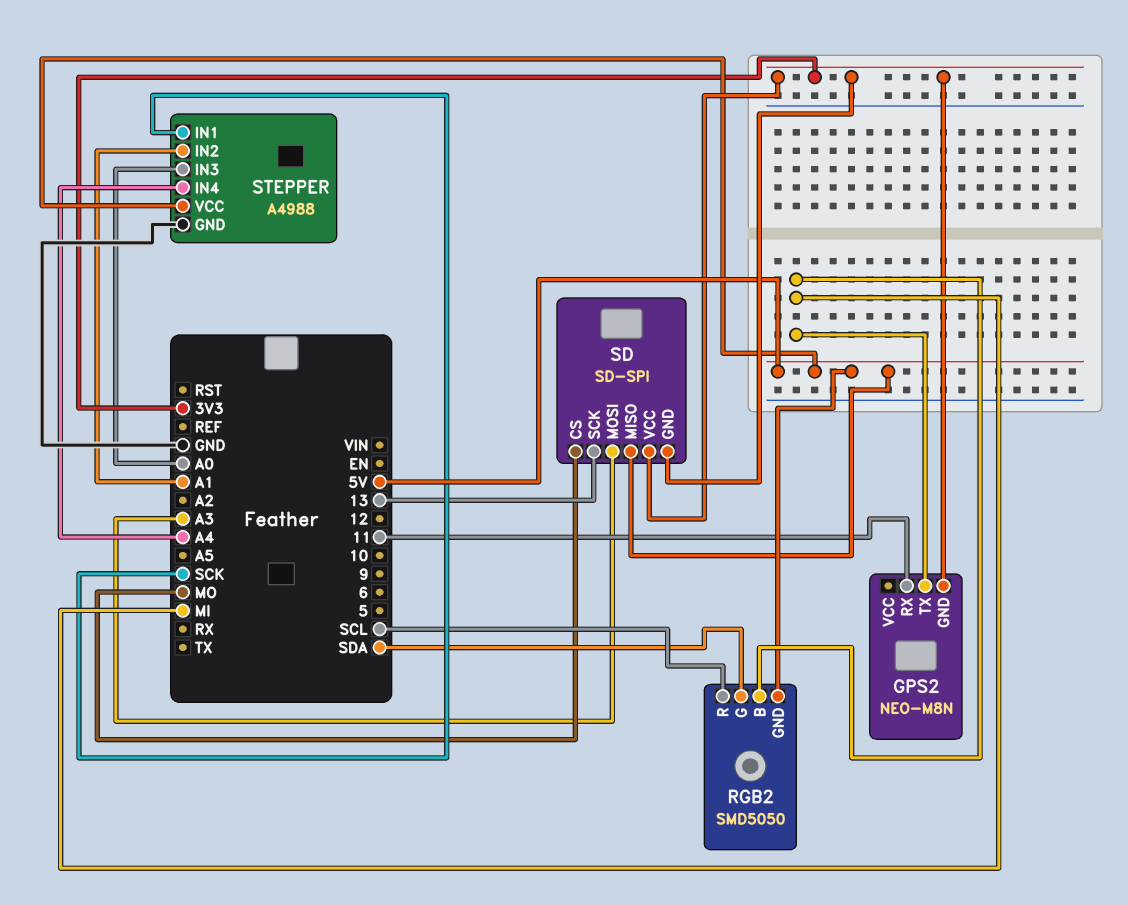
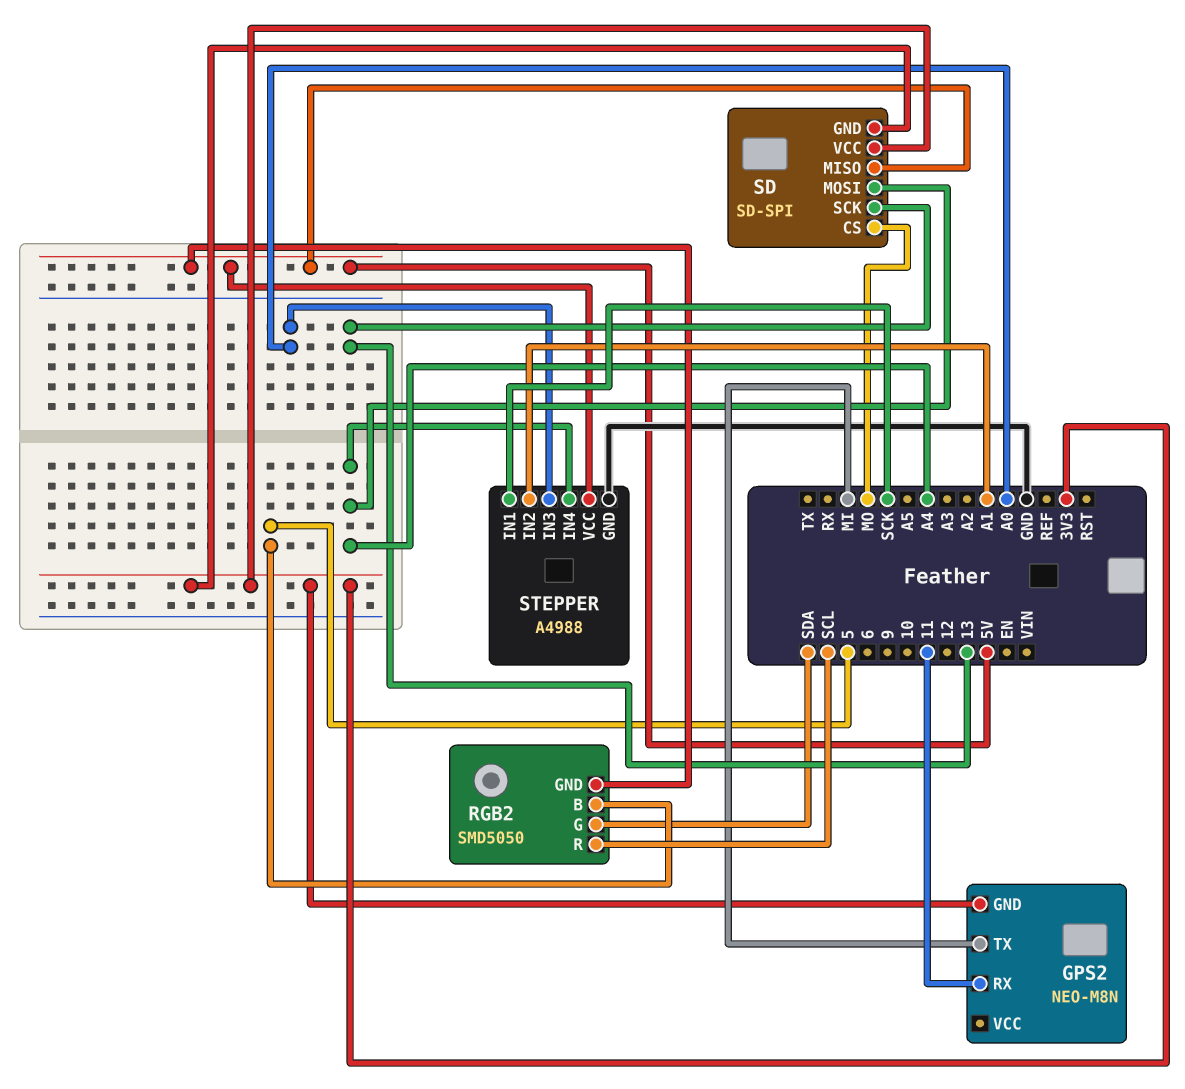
RGB2 pin B: MI -> 5
SD pin MOSI: A3 -> A4

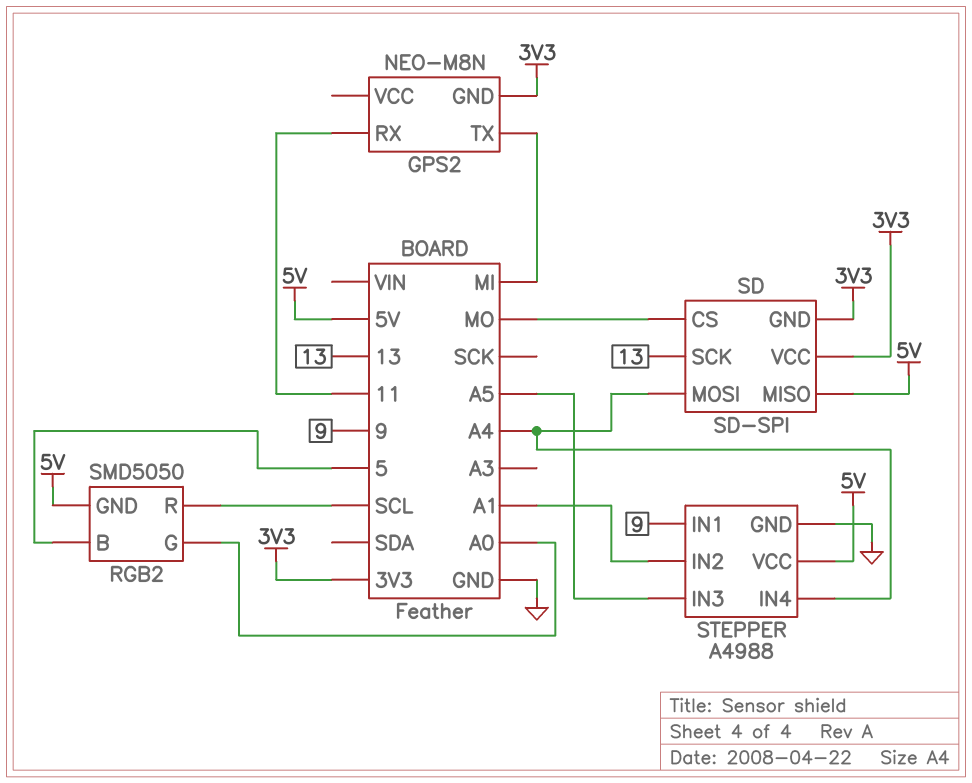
RGB2 pin G: SDA -> A0
STEPPER pin IN1: SCK -> 9
STEPPER pin IN3: A0 -> A5

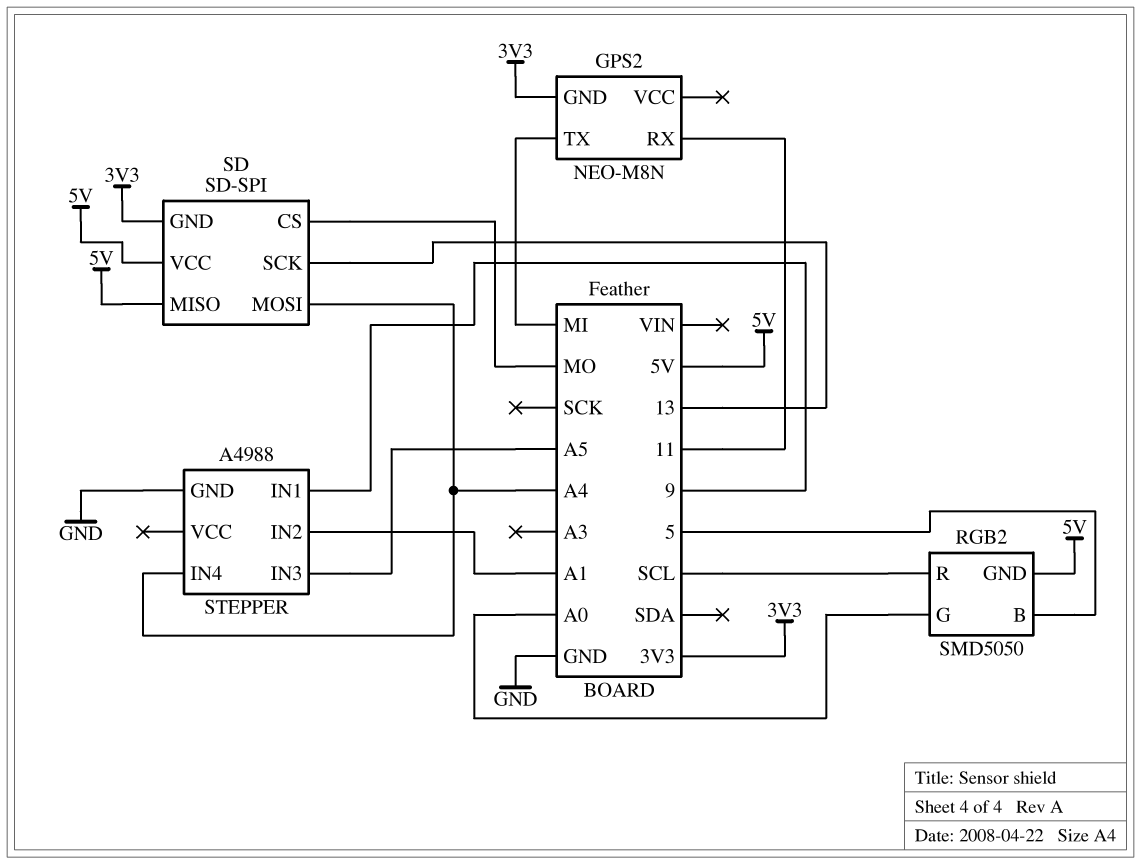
SD pin VCC: 3V3 -> 5V
STEPPER pin VCC: 5V -> none

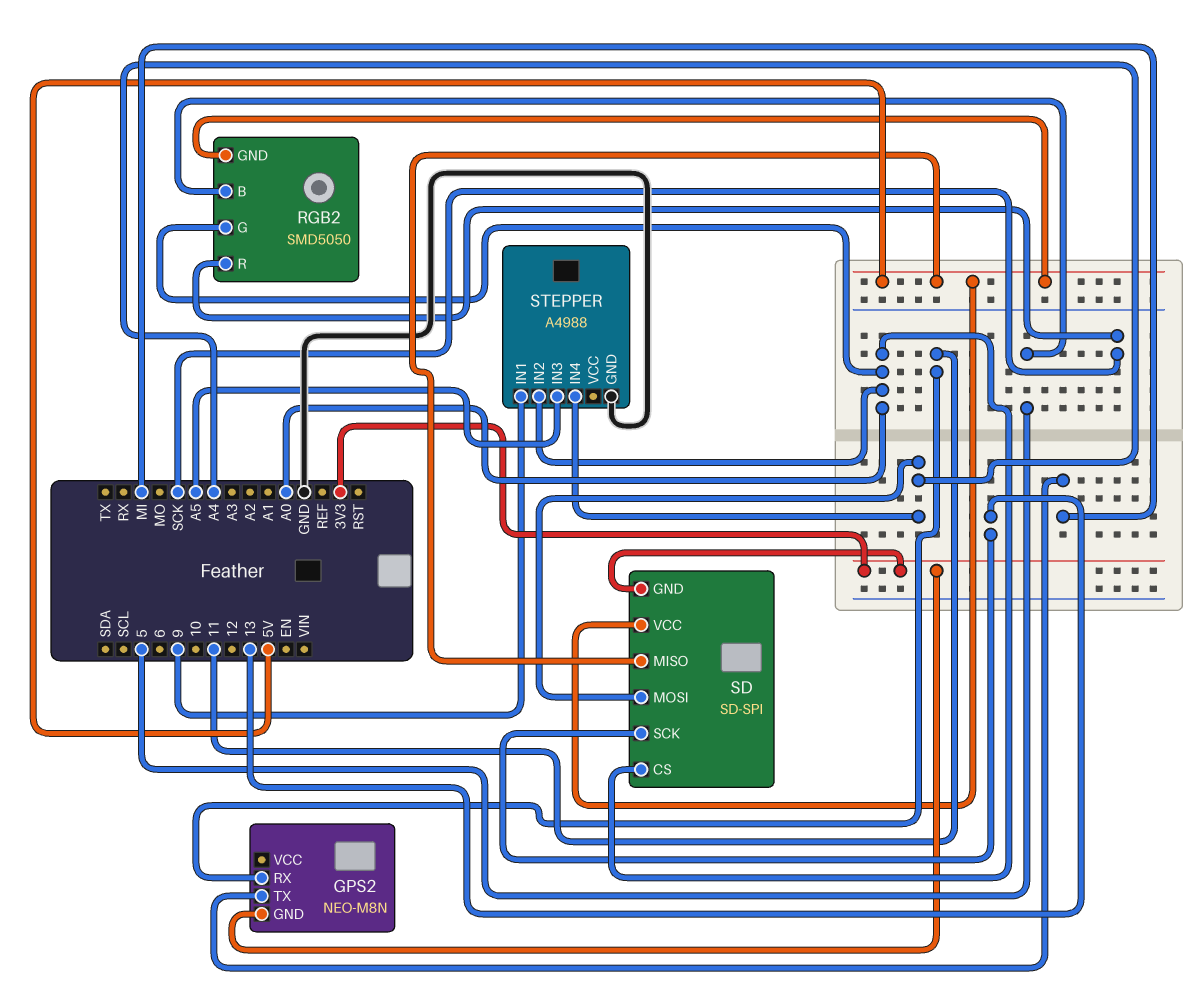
RGB2 pin R: SCL -> SCK
SD pin CS: MO -> A0
STEPPER pin IN2: A1 -> A0

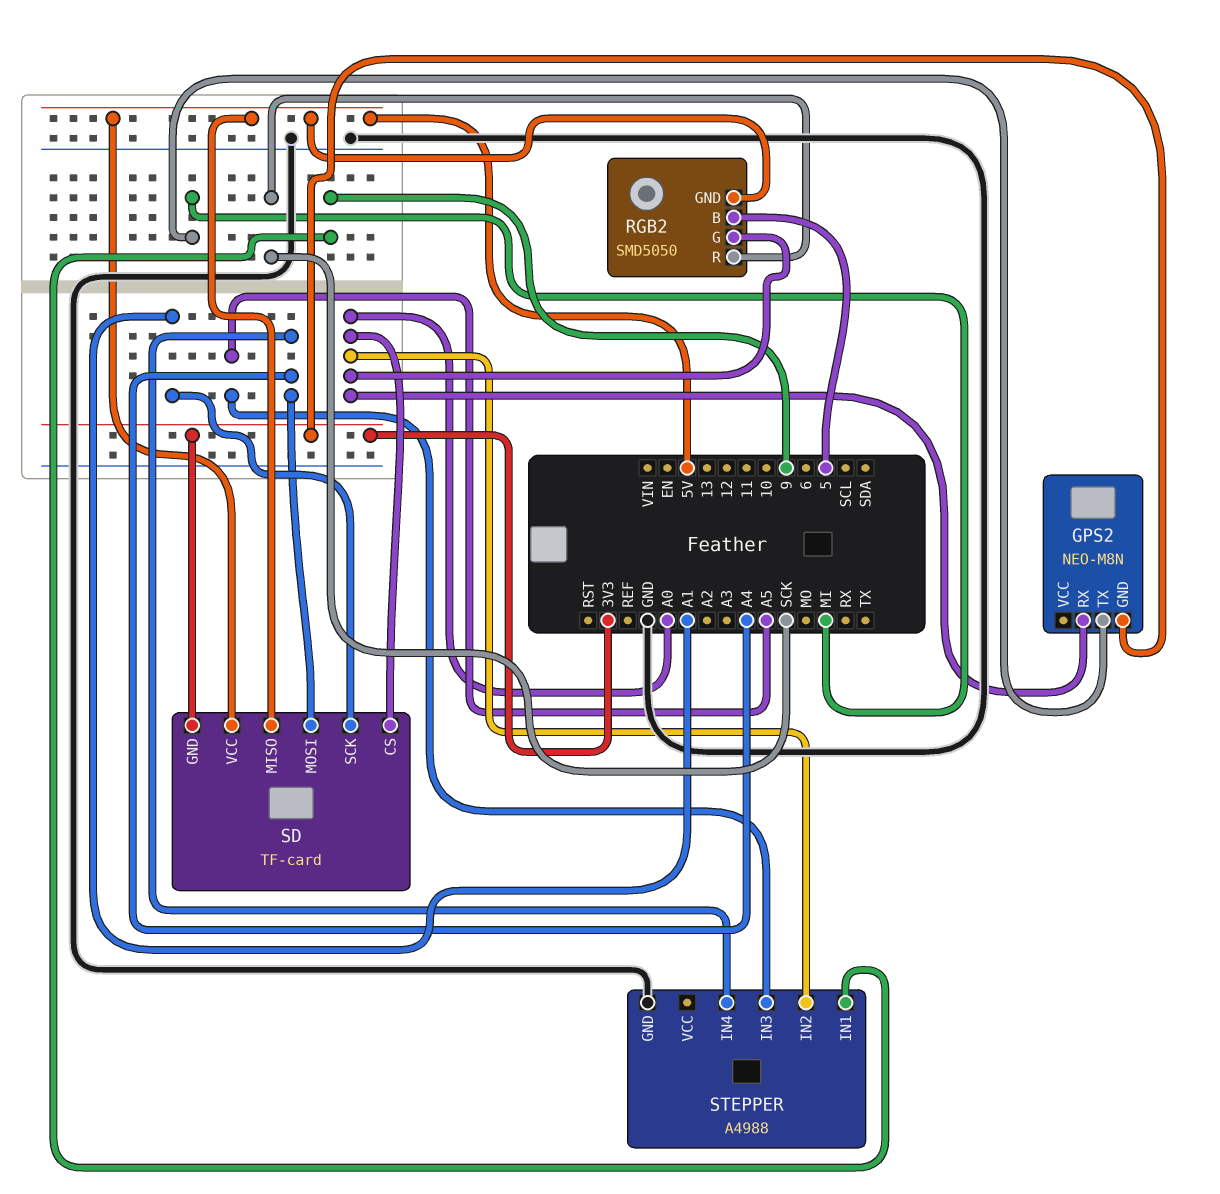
GPS2 pin RX: 11 -> A0
SD: SD-SPI -> TF-card
SD pin SCK: 13 -> A1

